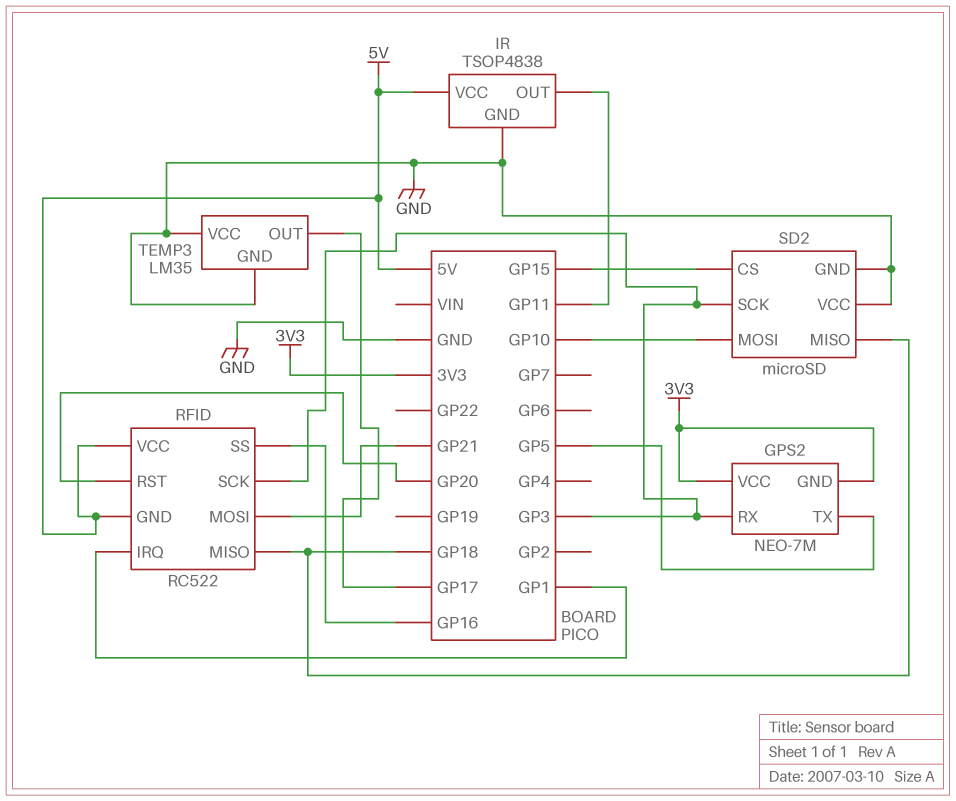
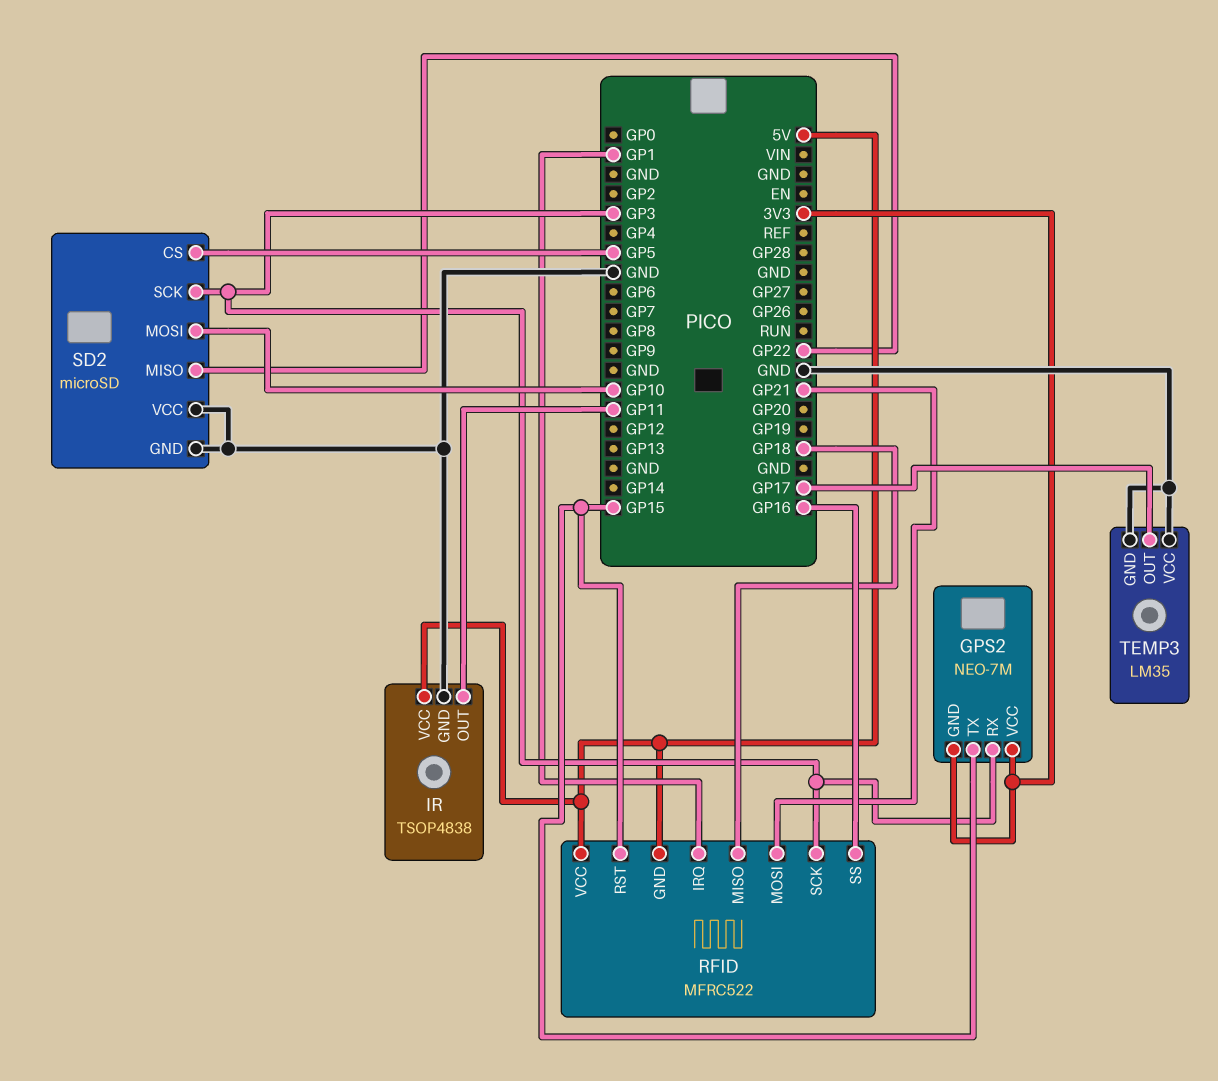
GPS2 pin TX: GP5 -> GP15
RFID: RC522 -> MFRC522
RFID pin RST: GP20 -> GP15
SD2 pin CS: GP15 -> GP5
SD2 pin MISO: GP18 -> GP22

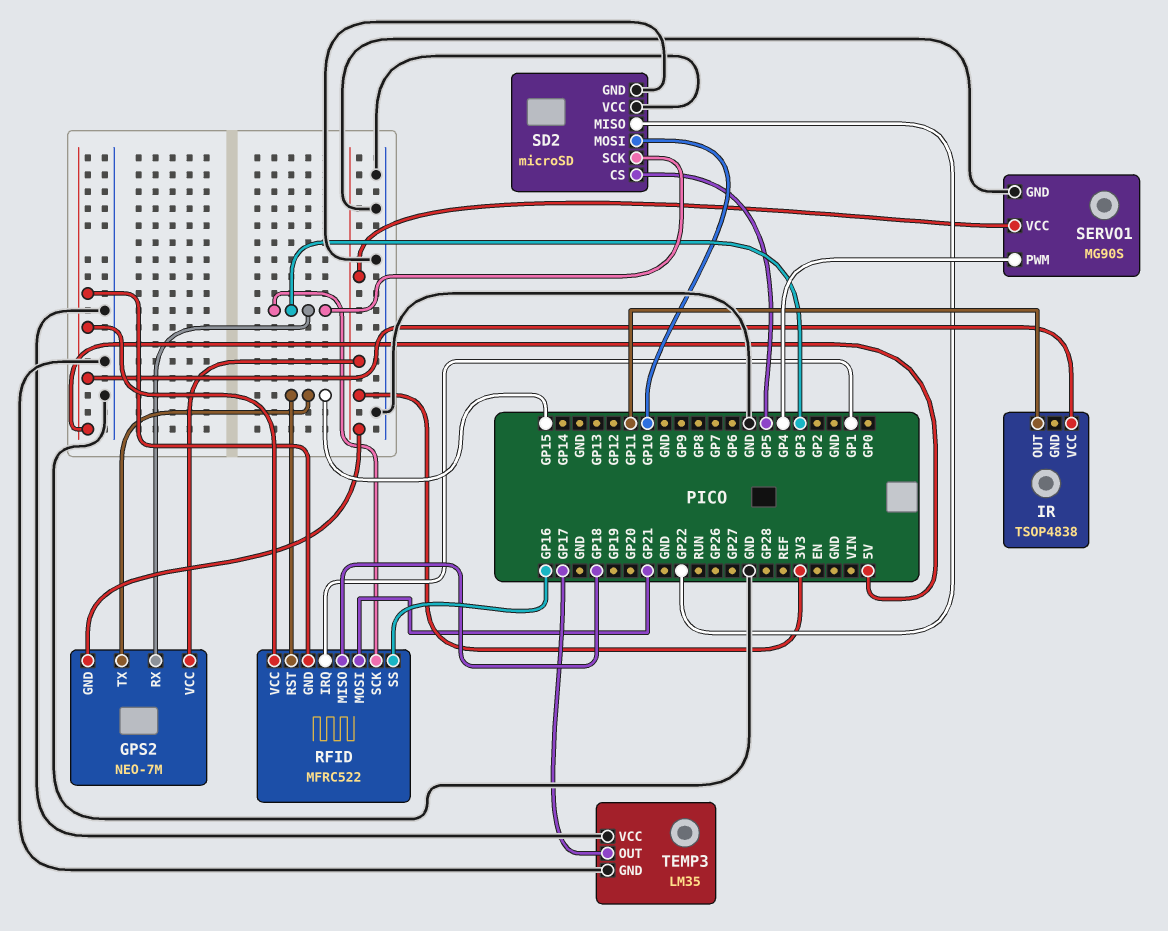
IR pin GND: GND -> none
SERVO1: none -> MG90S
SERVO1 pin GND: none -> GND
SERVO1 pin PWM: none -> GP4
SERVO1 pin VCC: none -> 3V3

